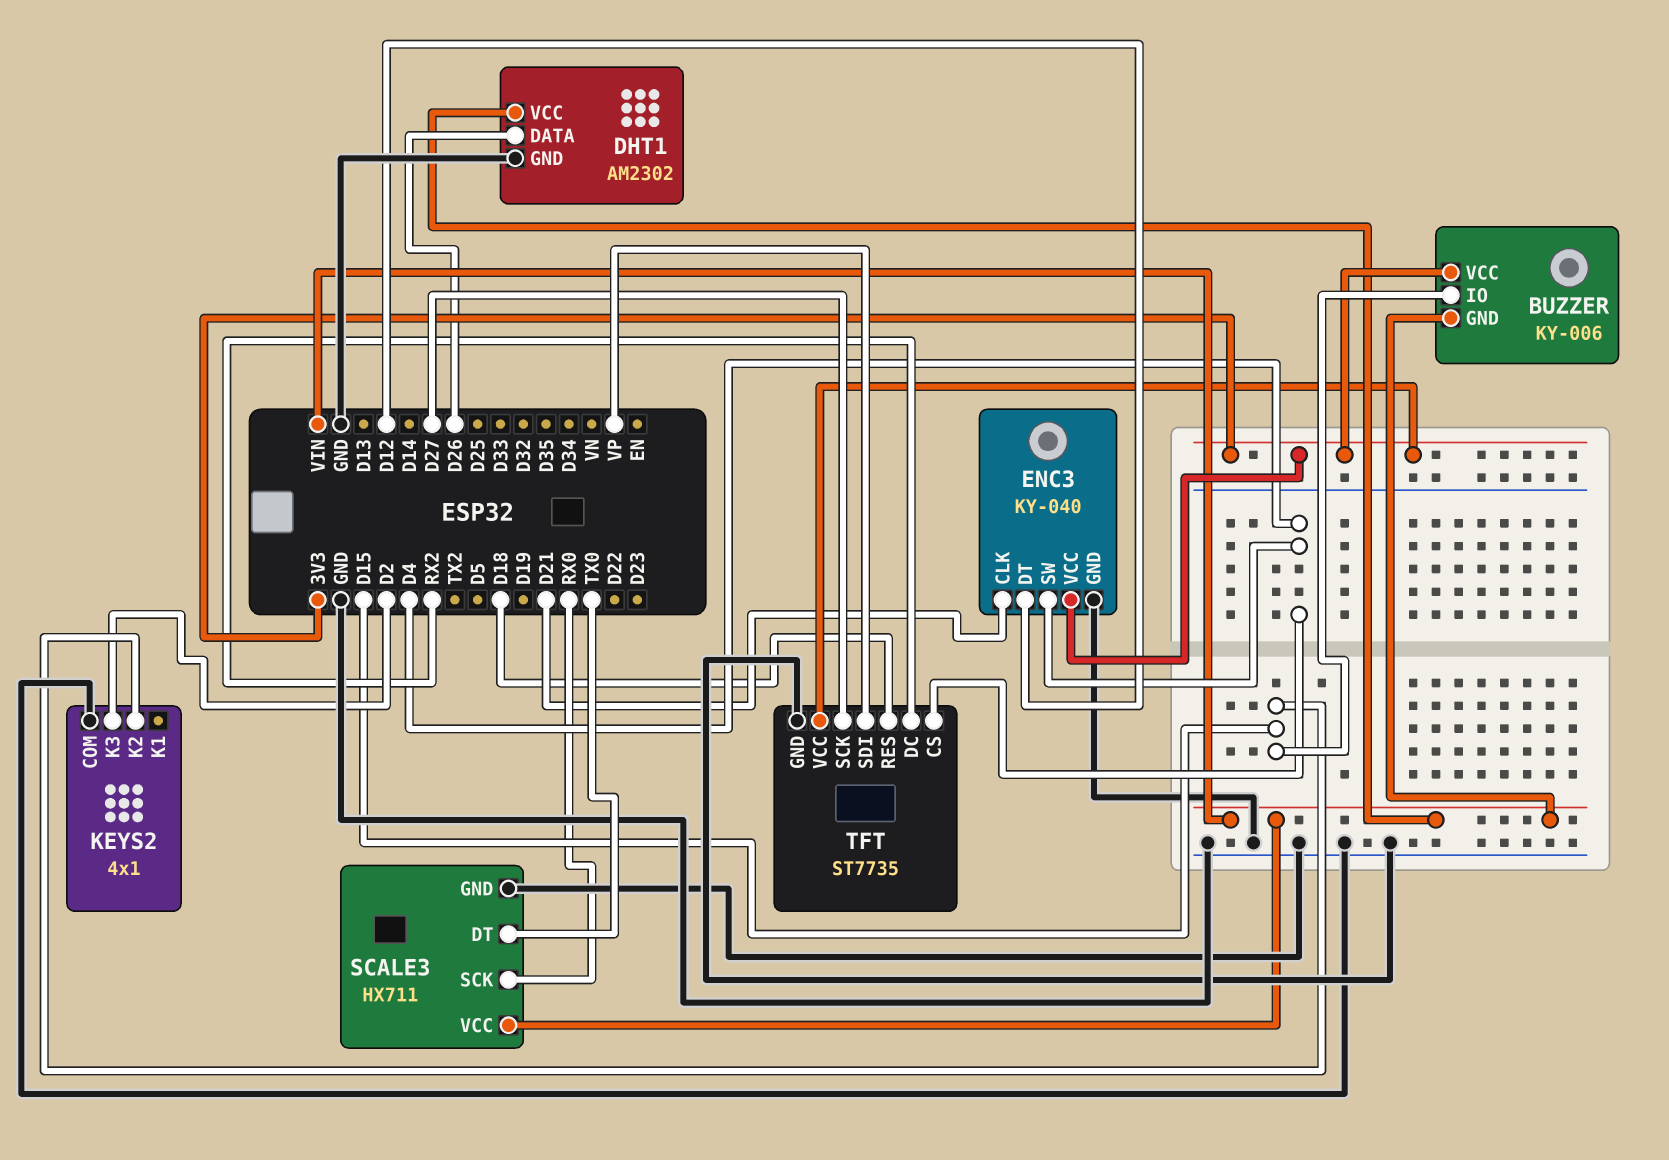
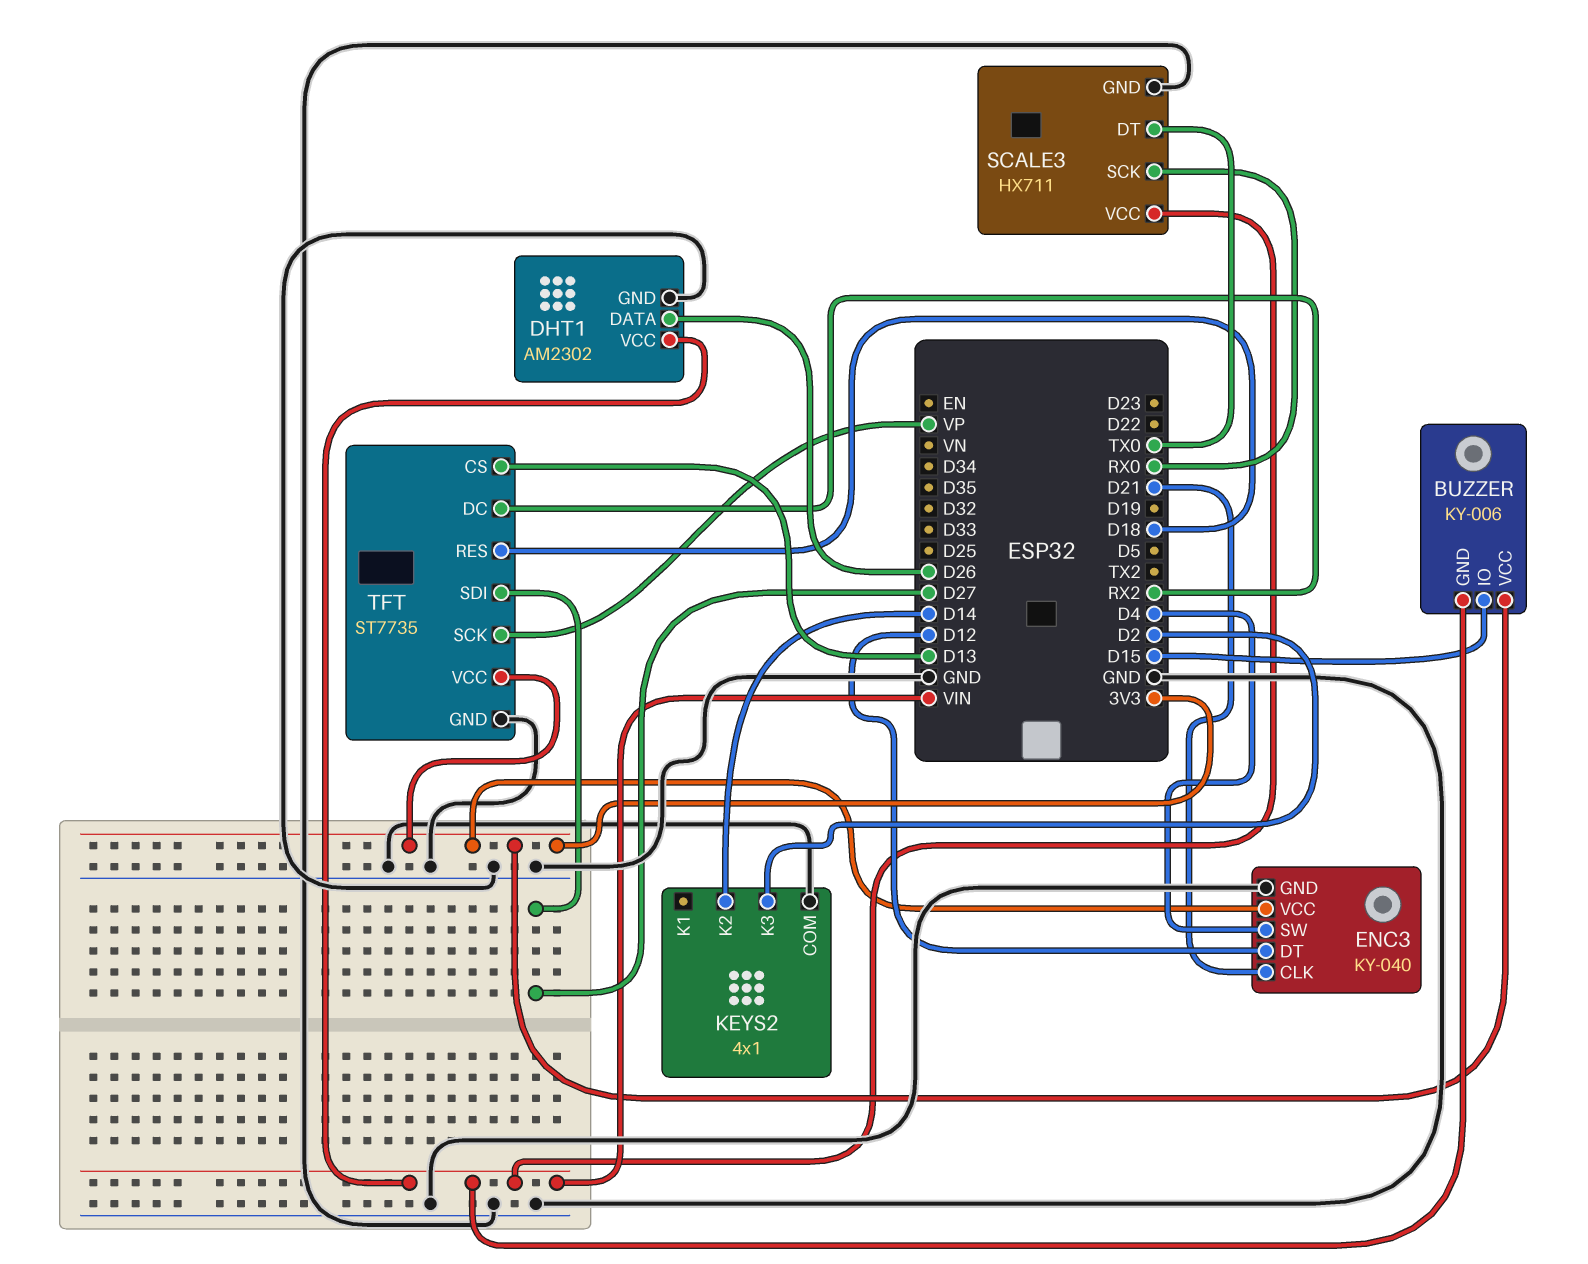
KEYS2 pin K2: D15 -> D14
TFT pin CS: D4 -> D13
TFT pin SCK: D27 -> VP
TFT pin SDI: VP -> D27

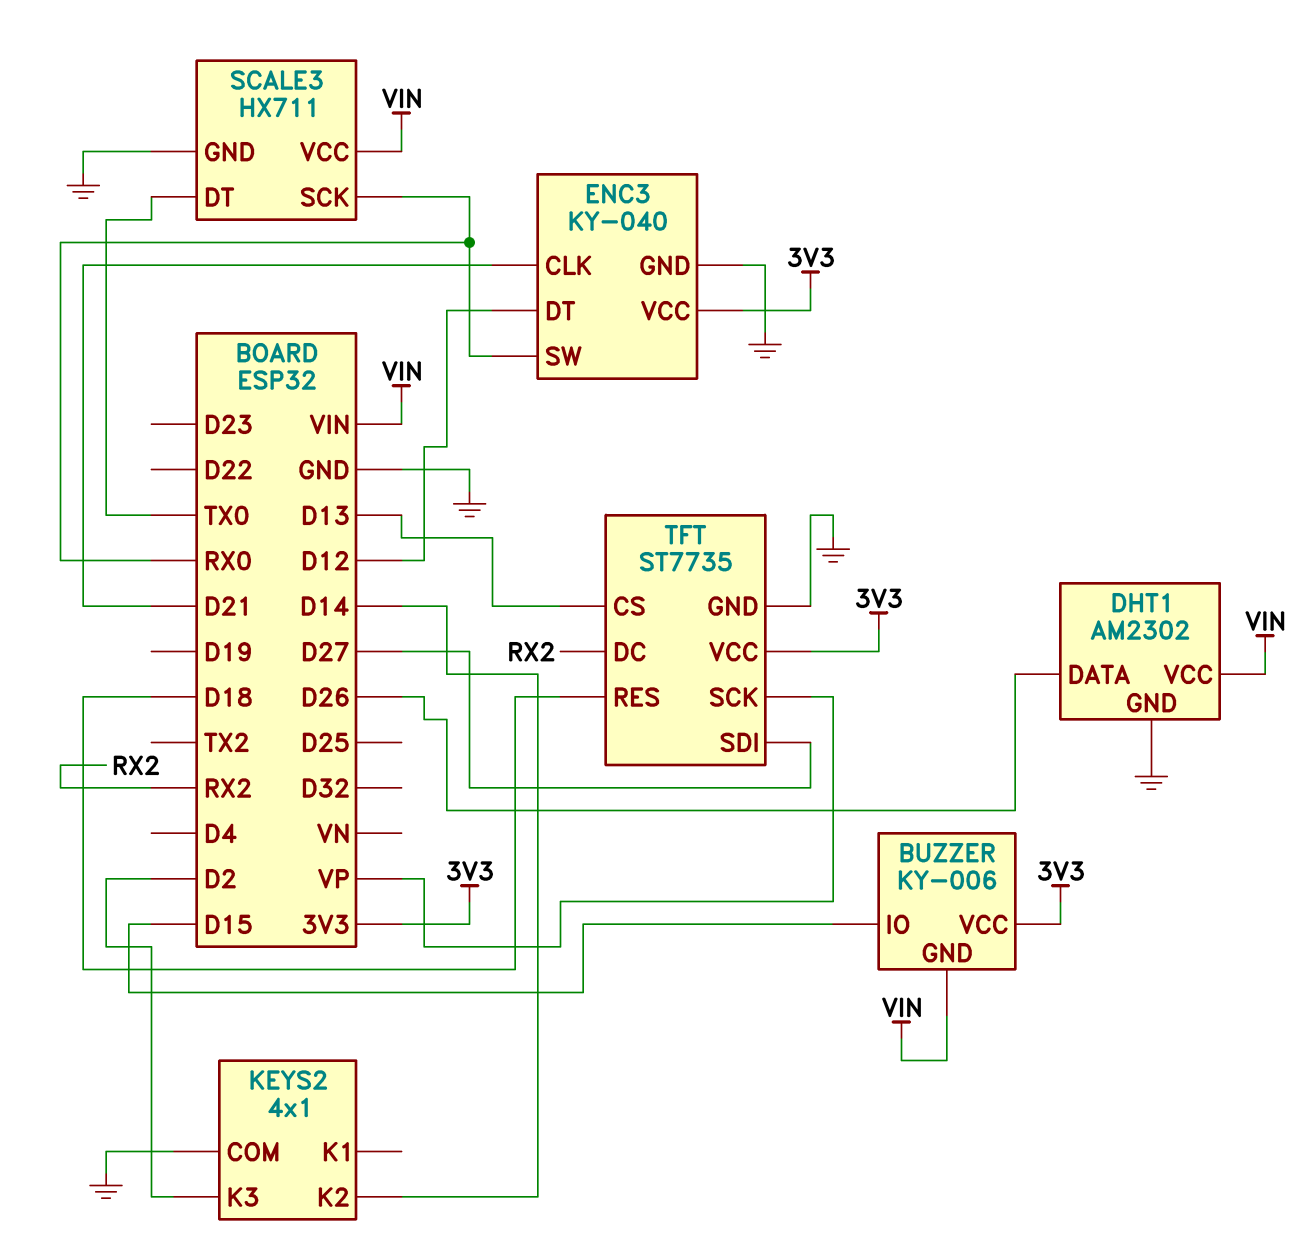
ENC3 pin SW: D4 -> RX0

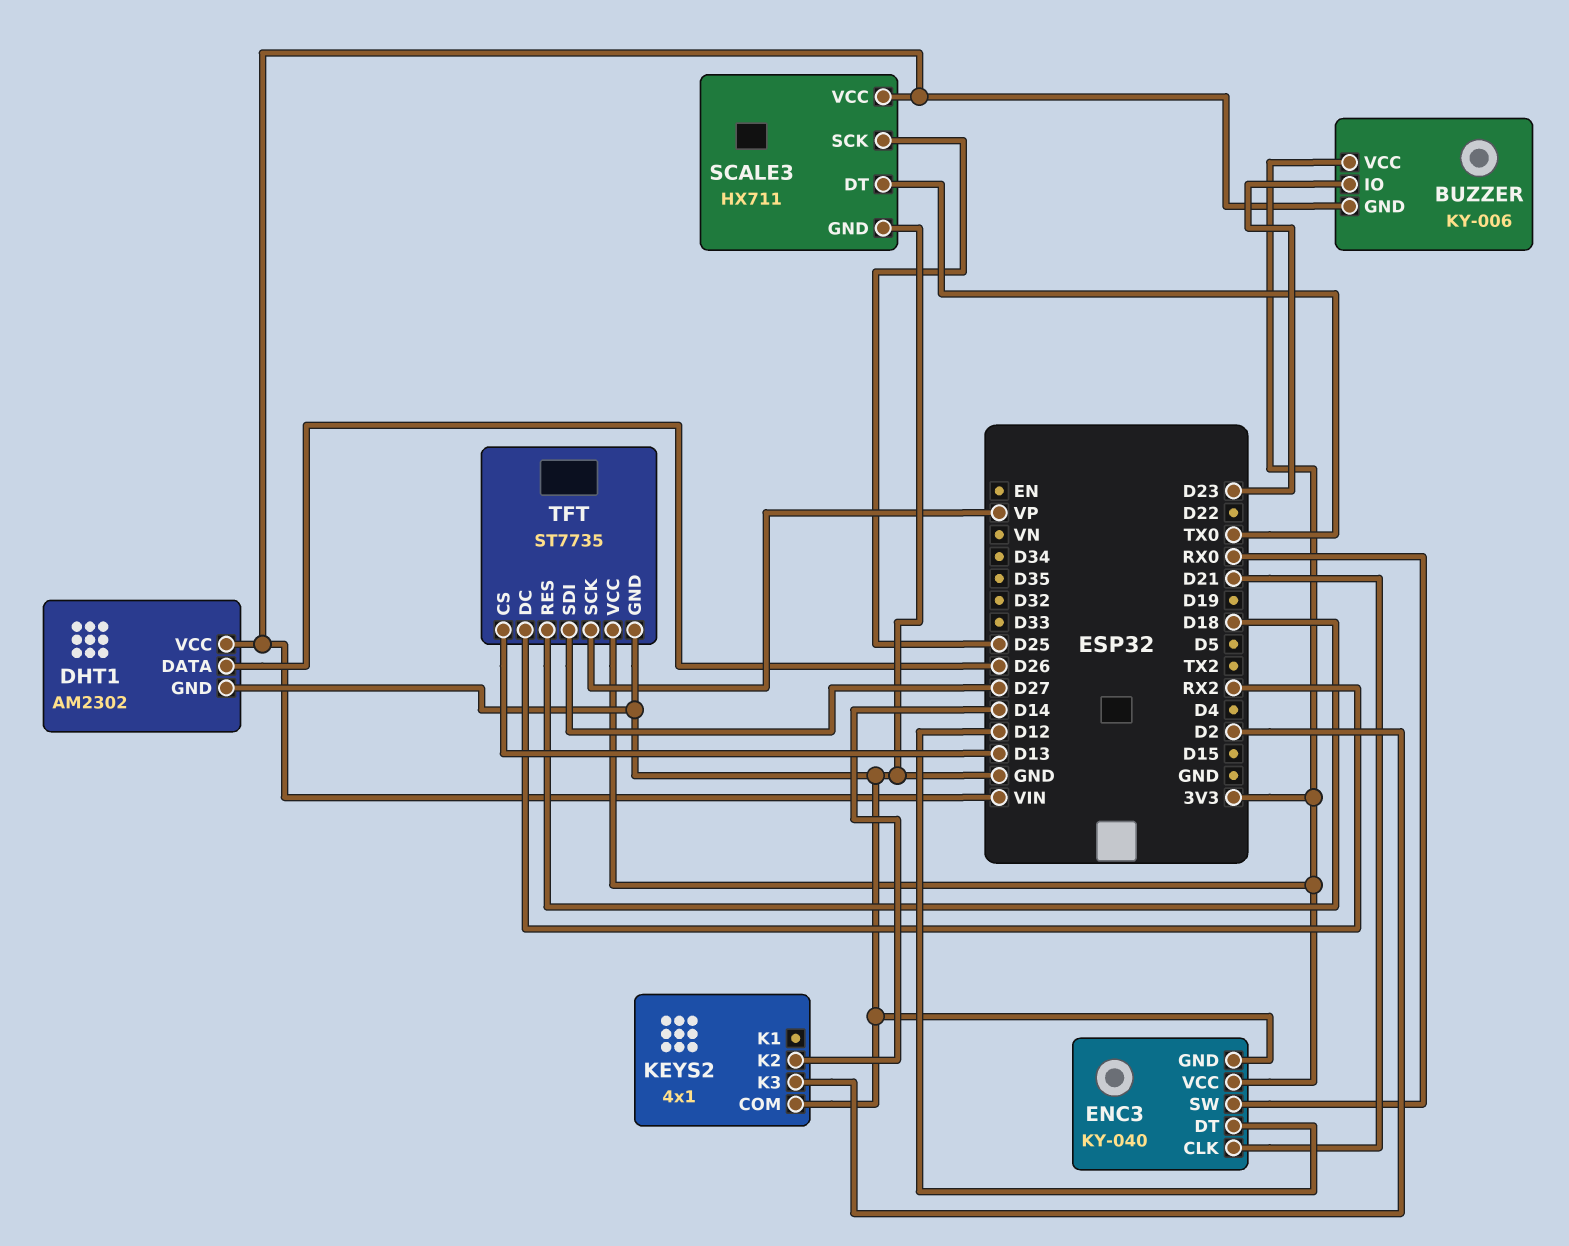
BUZZER pin IO: D15 -> D23
SCALE3 pin SCK: RX0 -> D25

